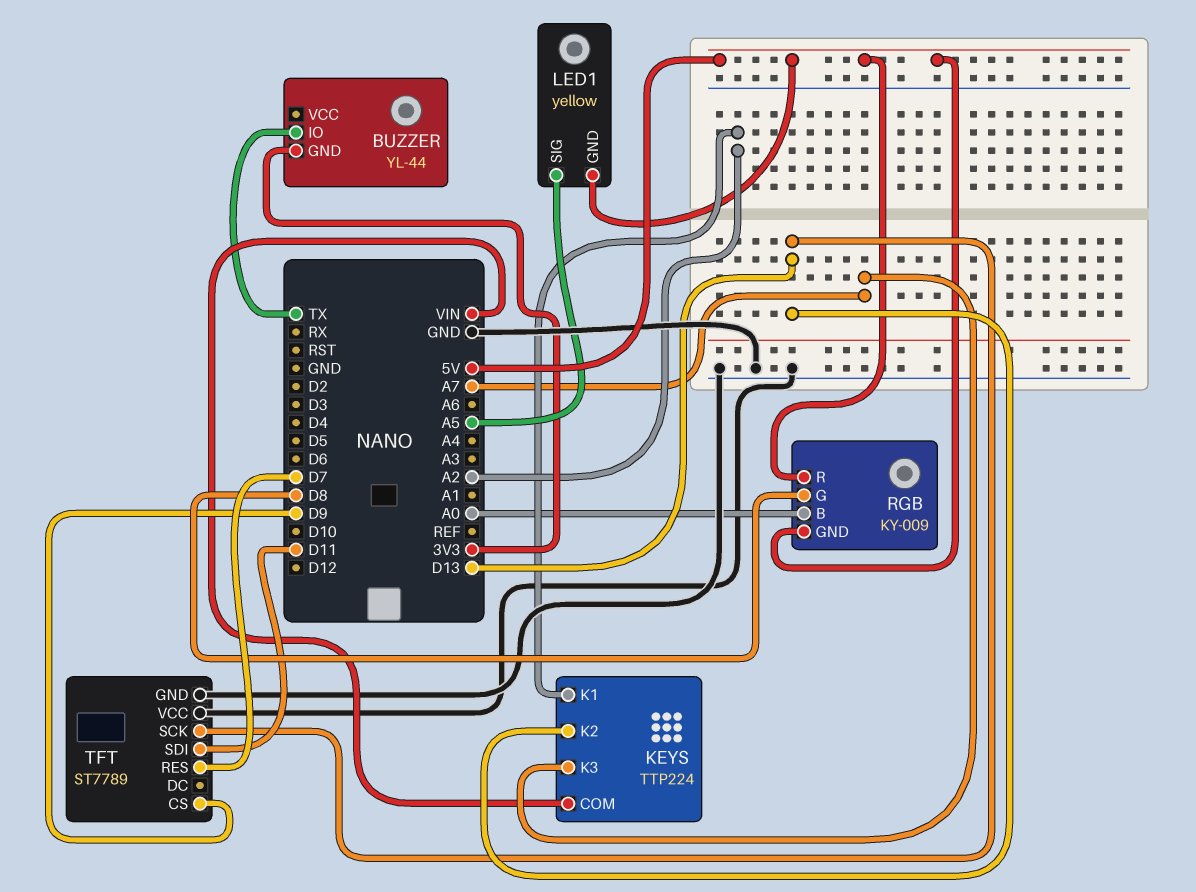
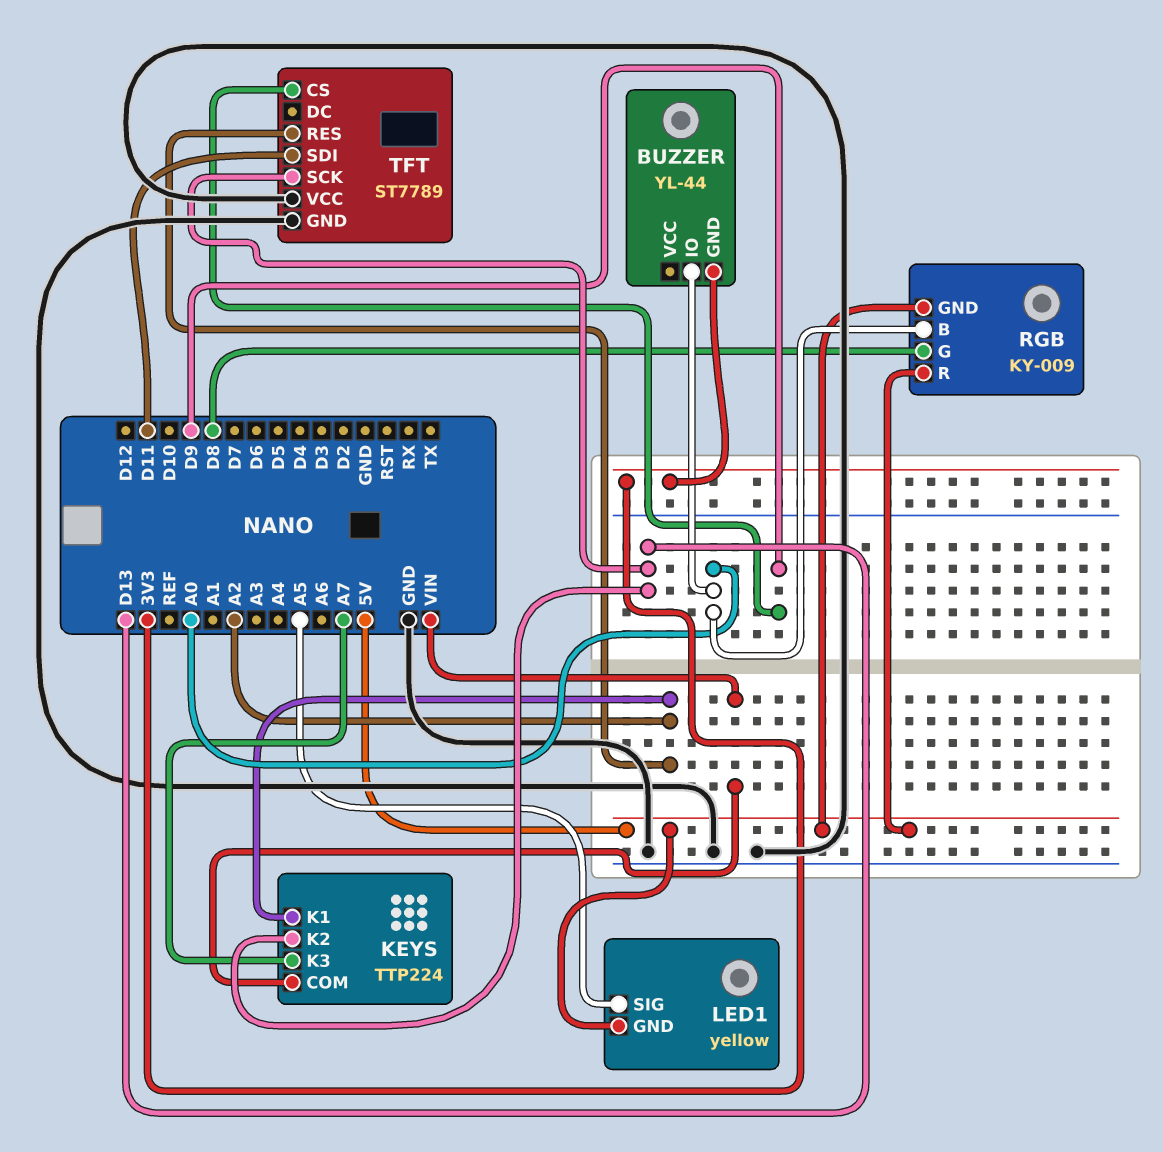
BUZZER pin IO: TX -> A0
TFT pin RES: D7 -> A2

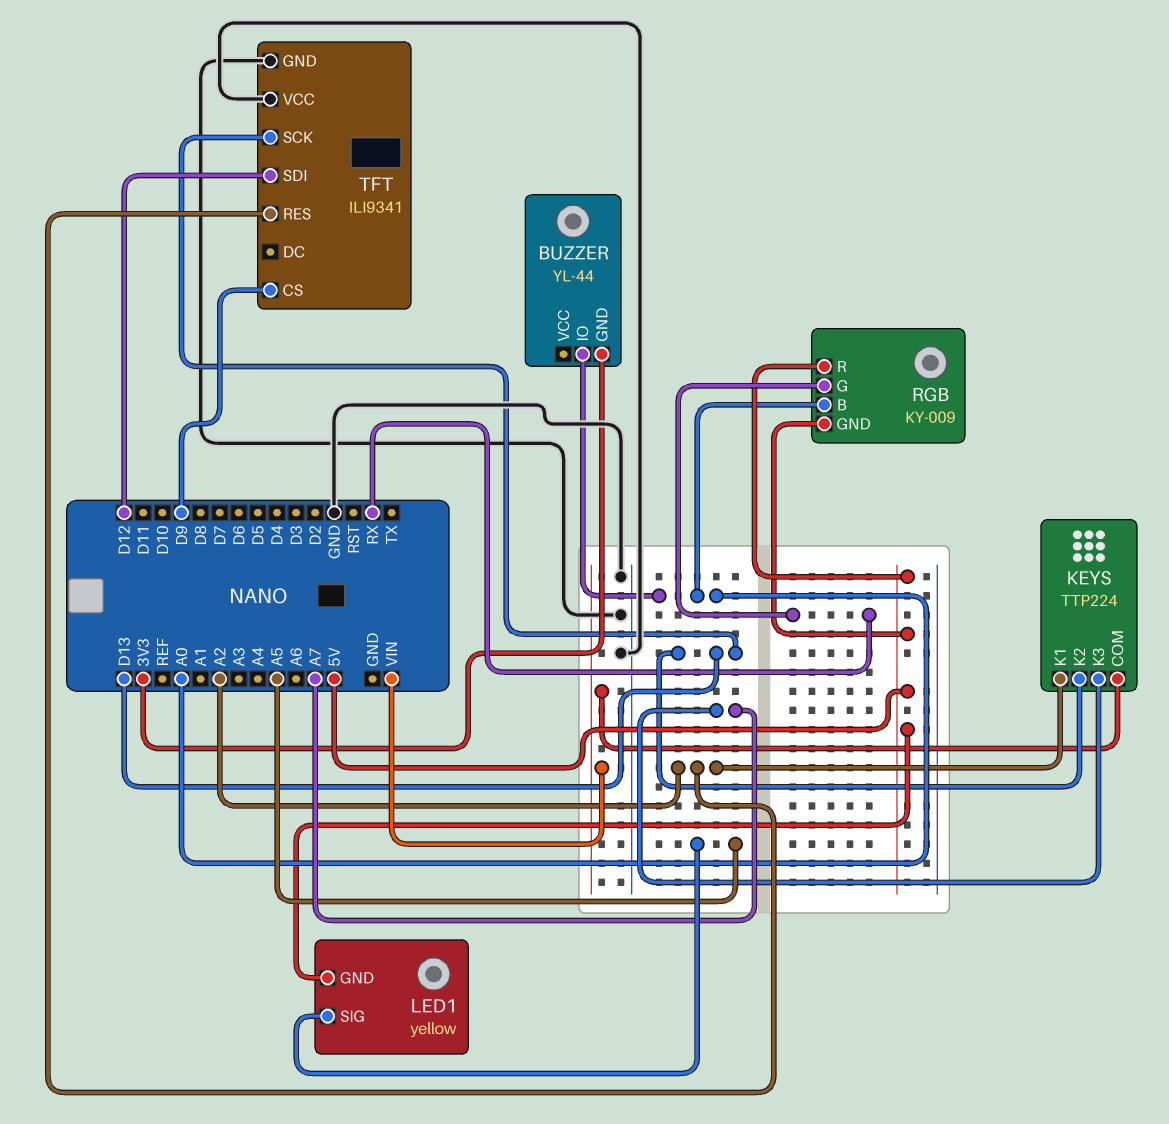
RGB pin G: D8 -> RX
TFT: ST7789 -> ILI9341
TFT pin SDI: D11 -> D12

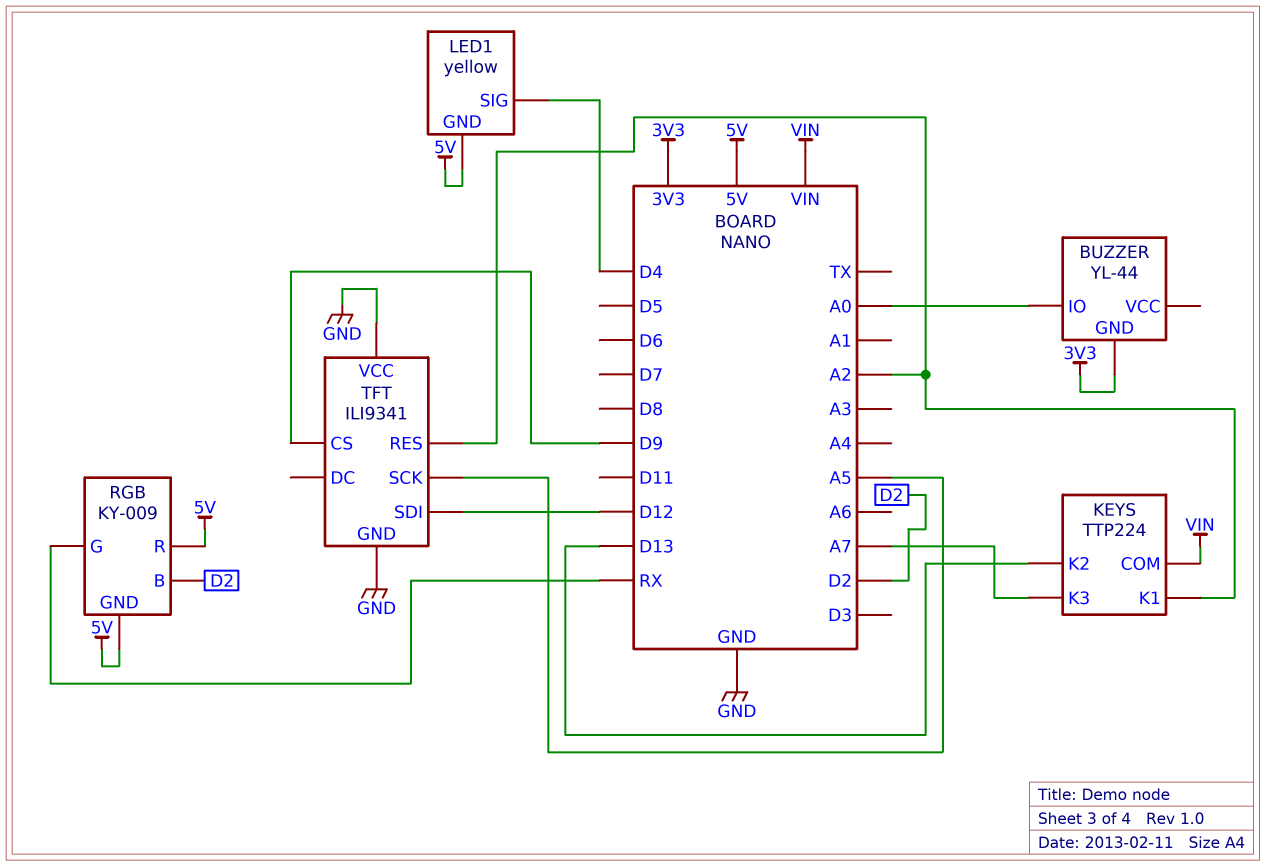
LED1 pin SIG: A5 -> D4
RGB pin B: A0 -> D2
TFT pin SCK: D13 -> A5

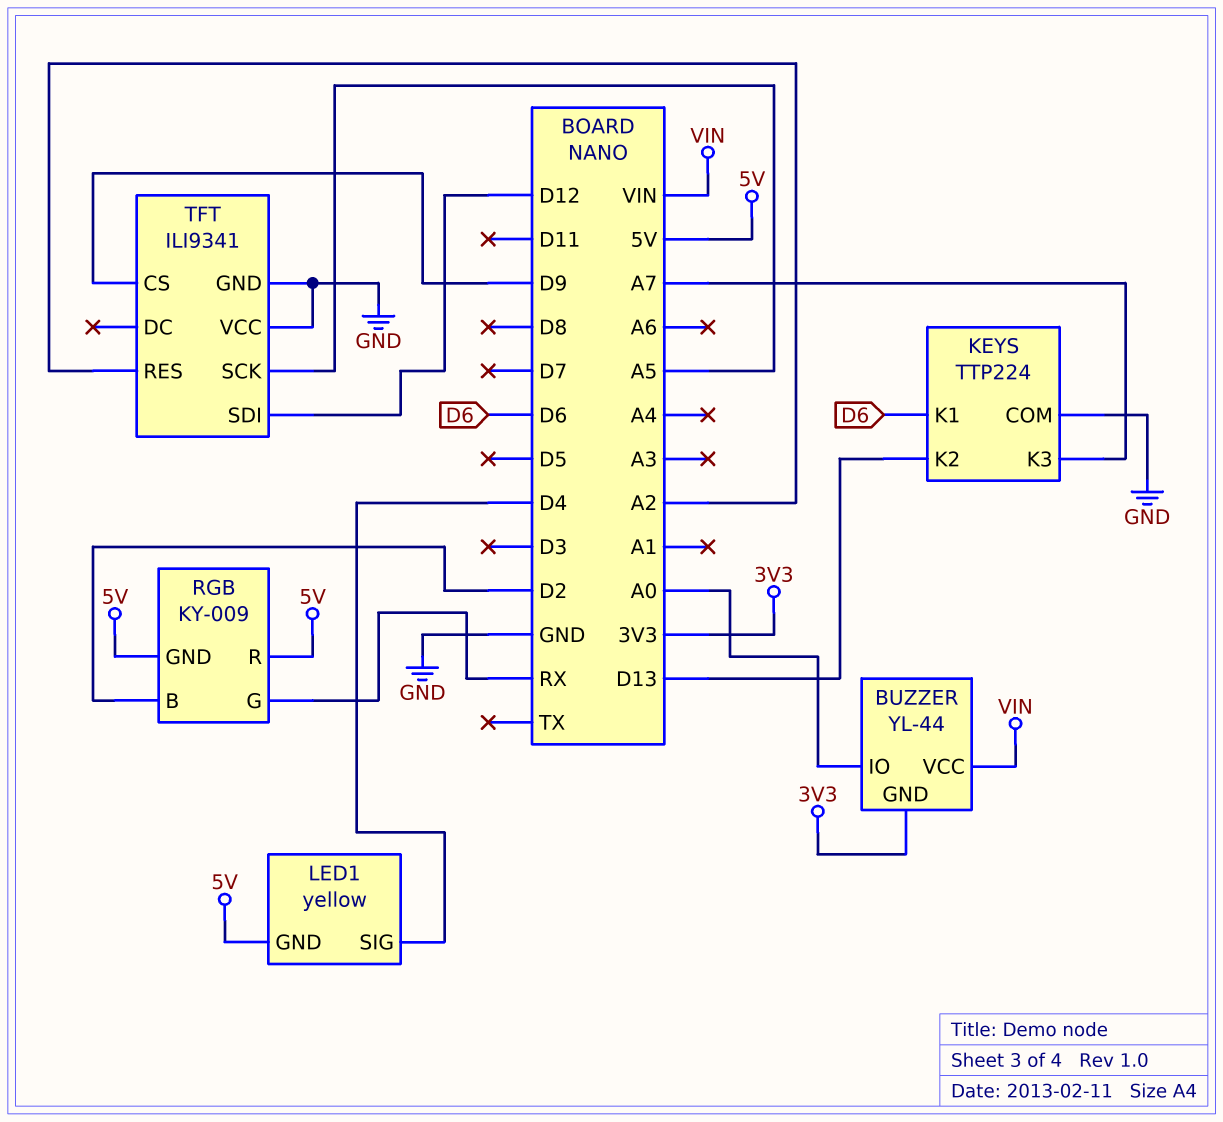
BUZZER pin VCC: none -> VIN
KEYS pin COM: VIN -> GND
KEYS pin K1: A2 -> D6

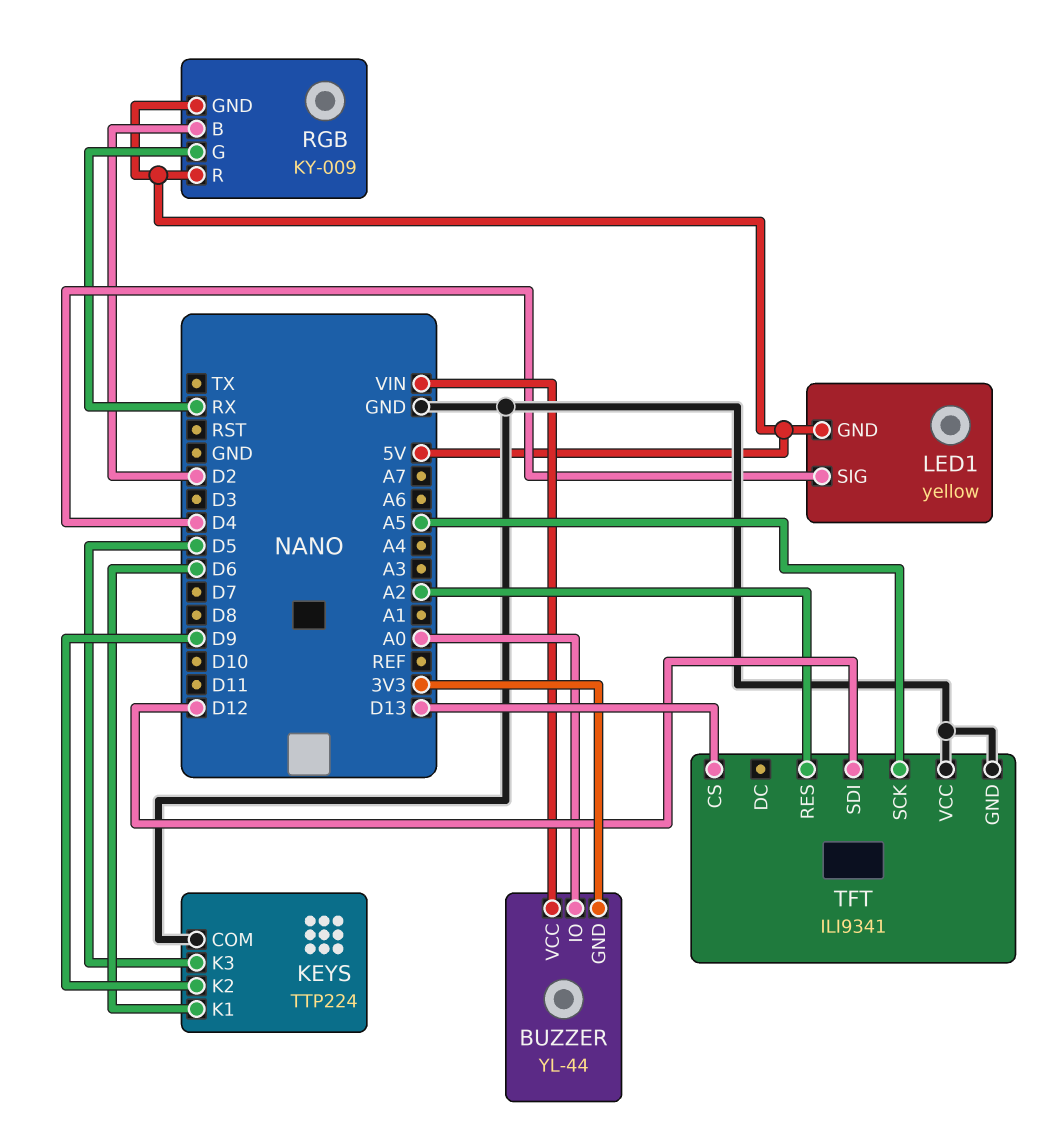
KEYS pin K2: D13 -> D9
KEYS pin K3: A7 -> D5
TFT pin CS: D9 -> D13

